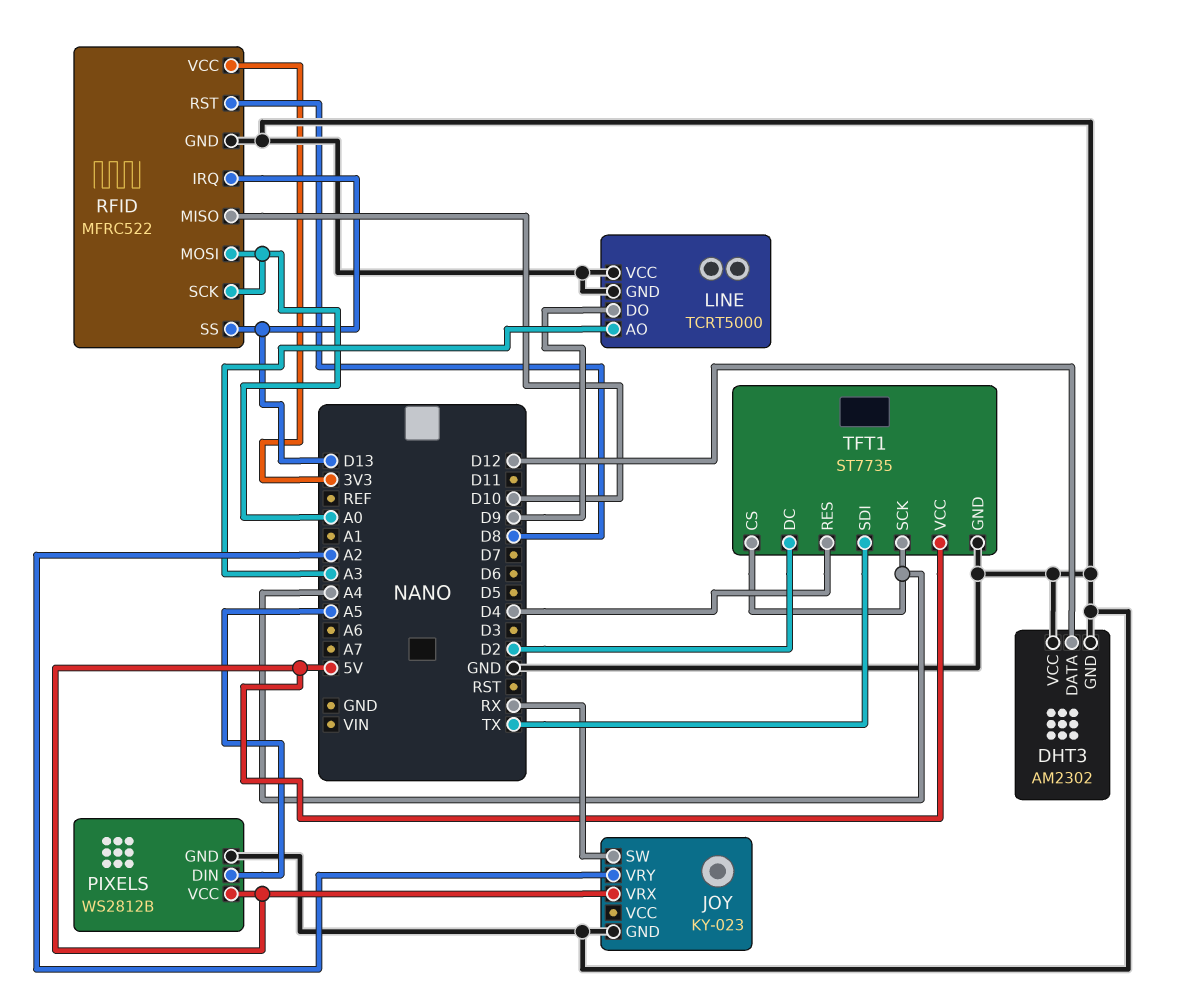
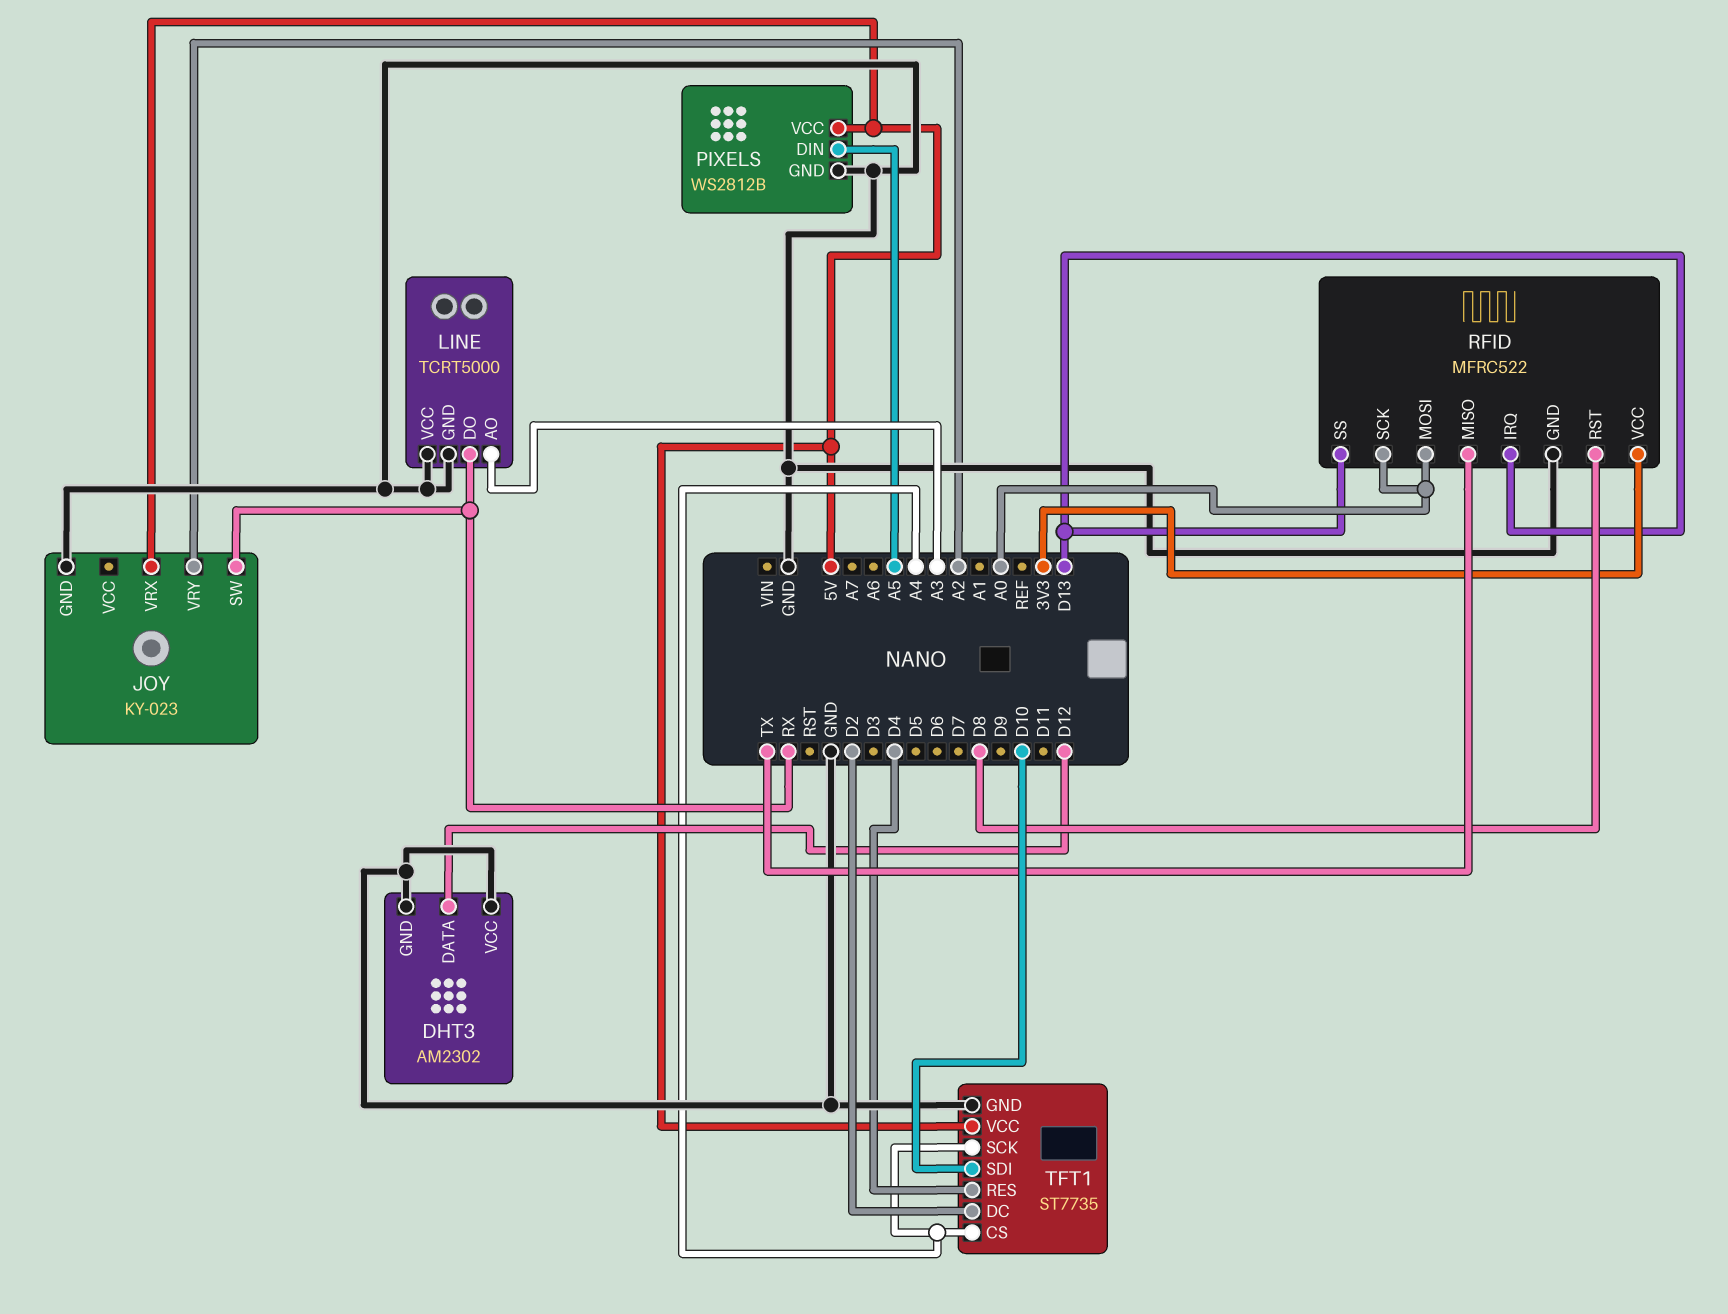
LINE pin DO: D9 -> RX
RFID pin MISO: D10 -> TX
TFT1 pin SDI: TX -> D10

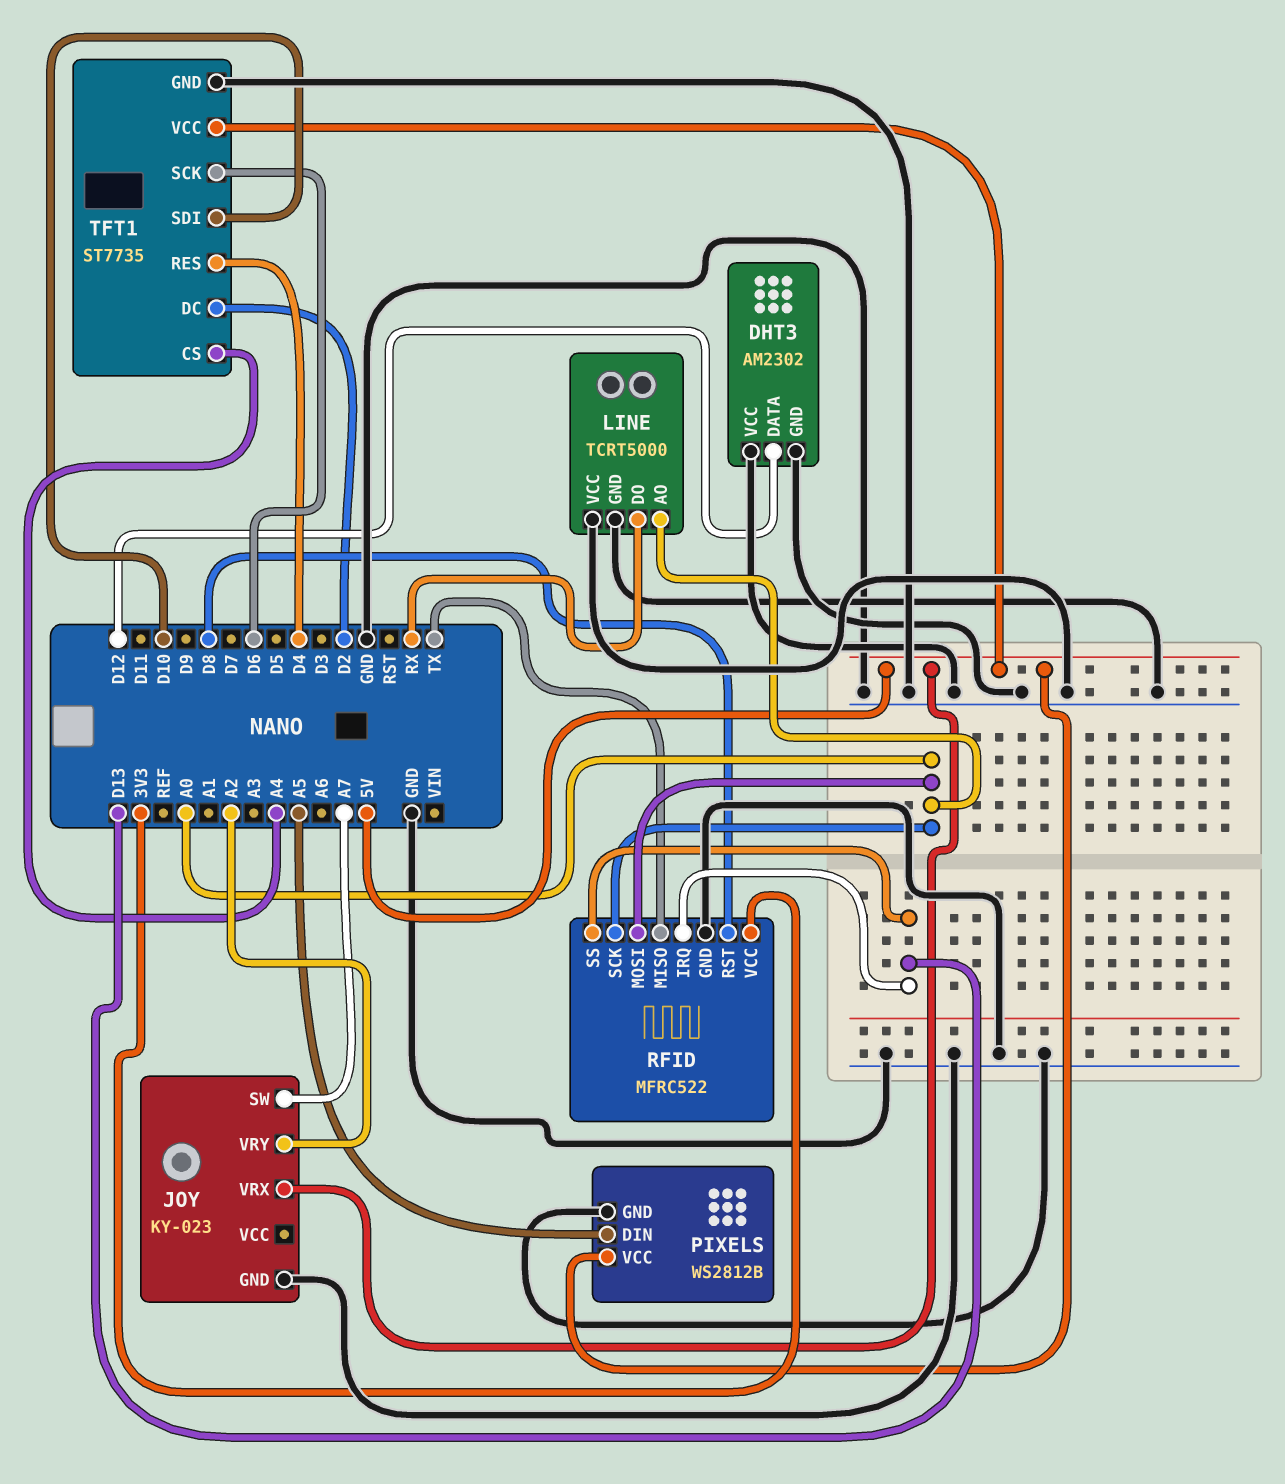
JOY pin SW: RX -> A7
LINE pin AO: A3 -> A0
TFT1 pin SCK: A4 -> D6

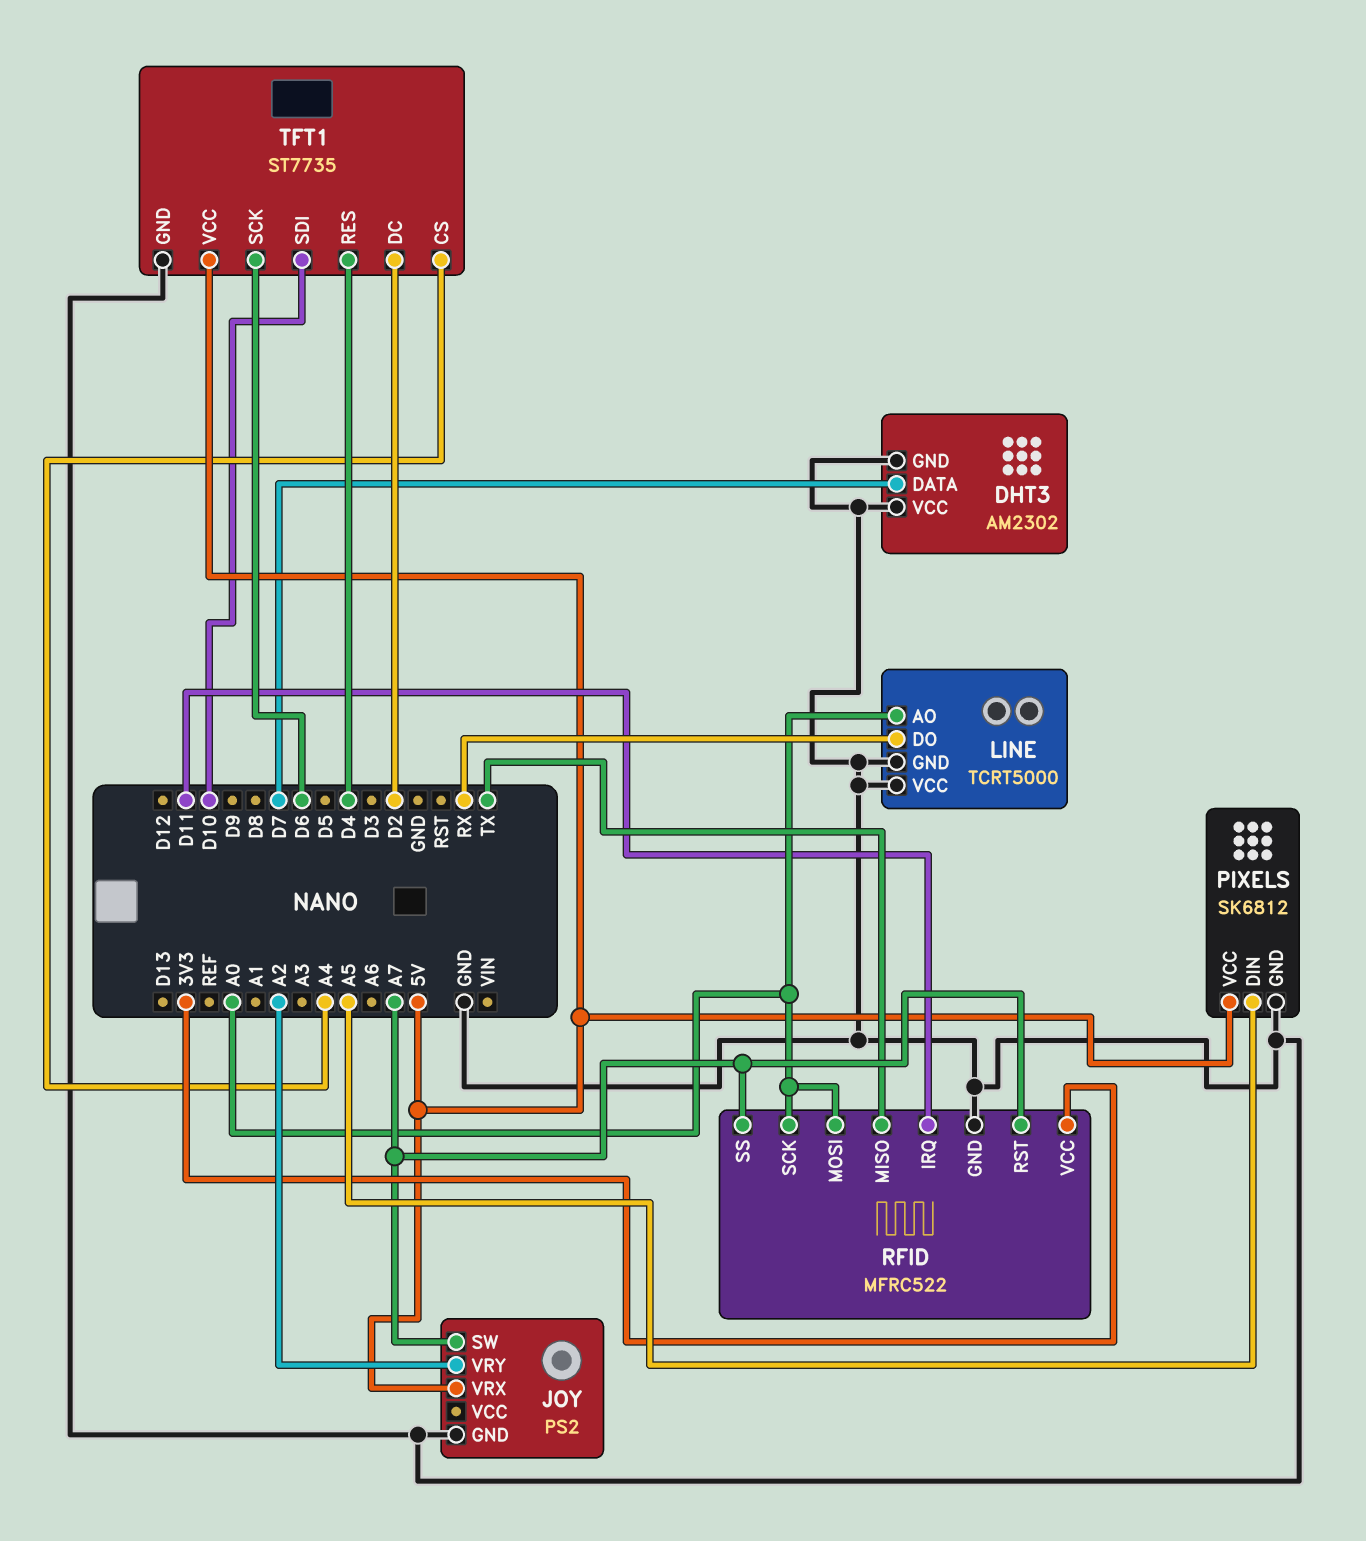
DHT3 pin DATA: D12 -> D7
JOY: KY-023 -> PS2
PIXELS: WS2812B -> SK6812
RFID pin IRQ: D13 -> D11
RFID pin RST: D8 -> A7
RFID pin SS: D13 -> A7

